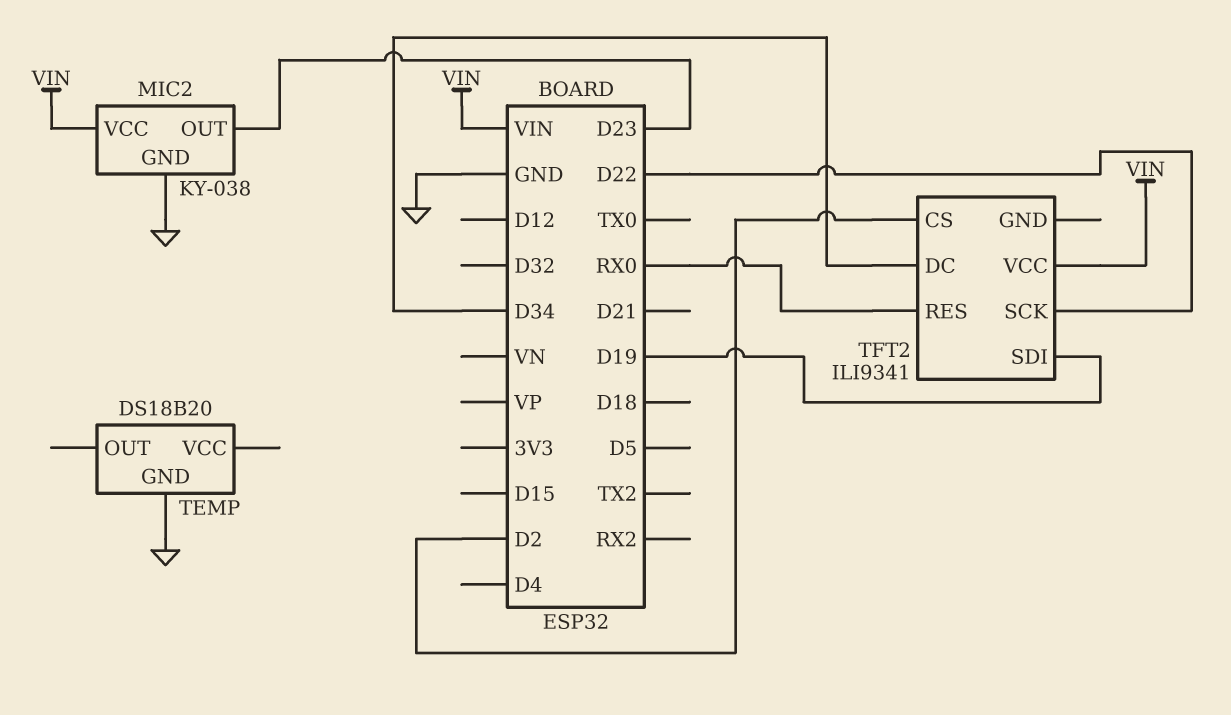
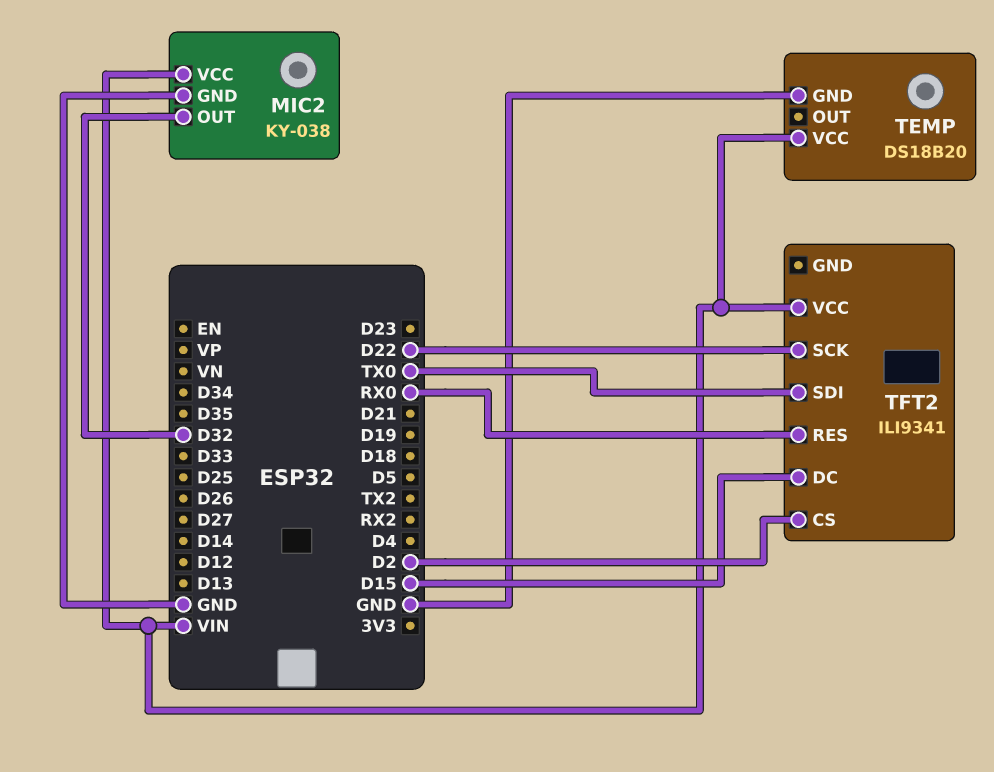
MIC2 pin OUT: D23 -> D32
TEMP pin VCC: none -> VIN
TFT2 pin DC: D34 -> D15
TFT2 pin SDI: D19 -> TX0

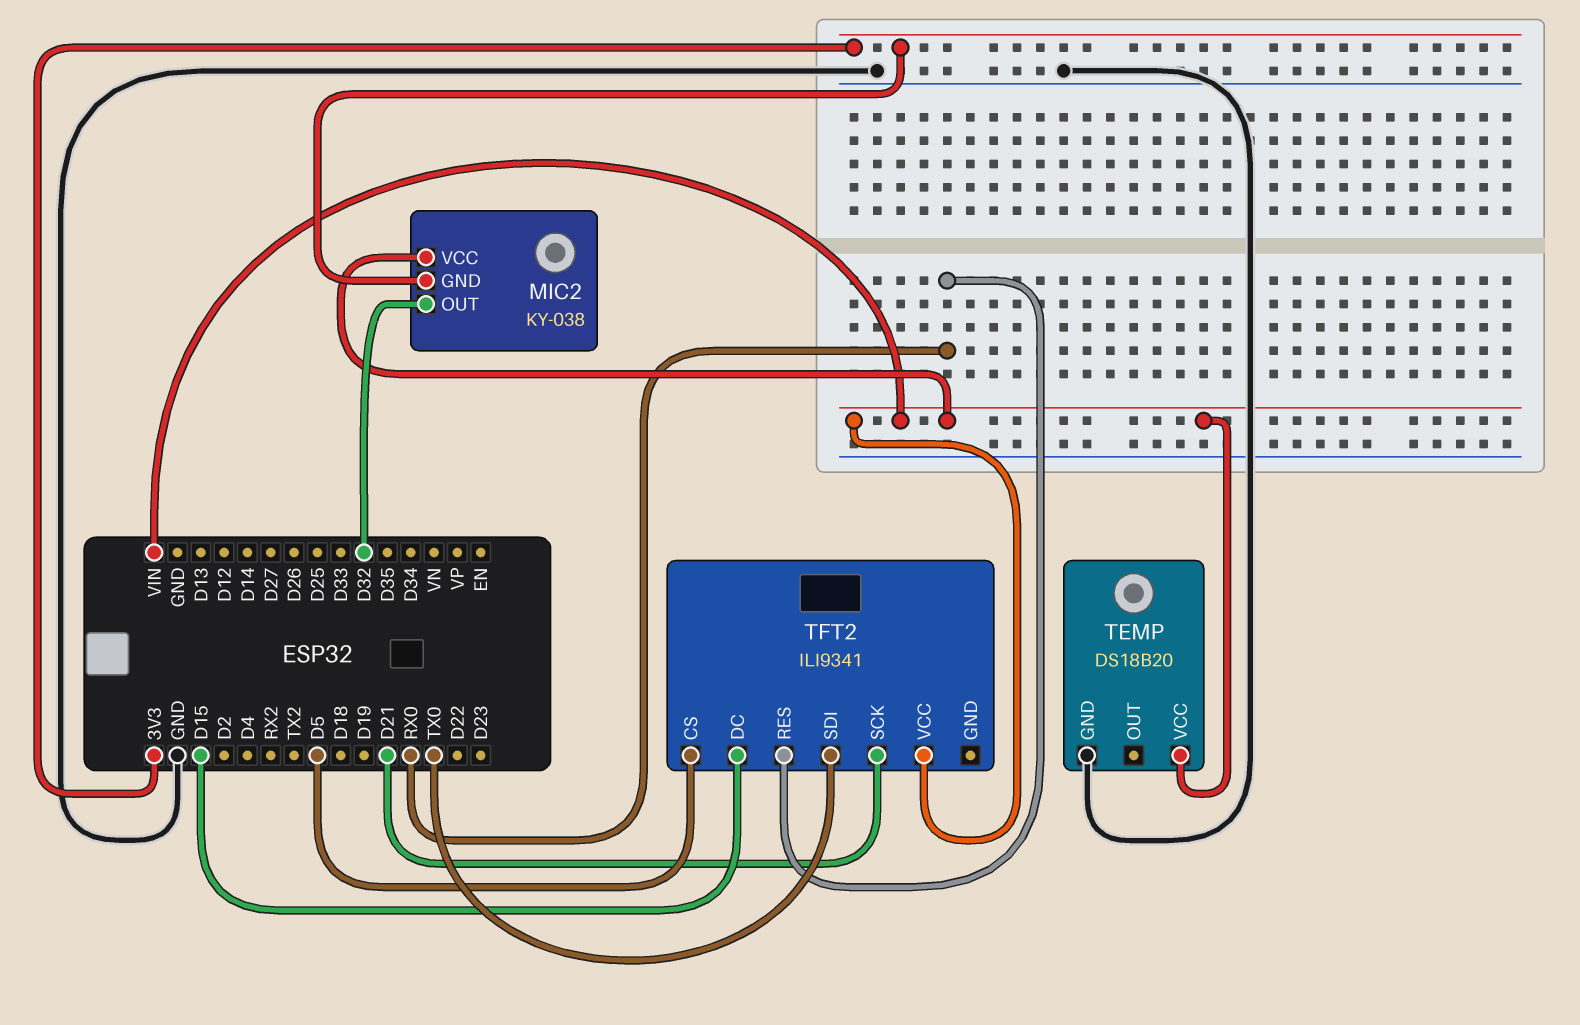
MIC2 pin GND: GND -> 3V3
TFT2 pin CS: D2 -> D5
TFT2 pin SCK: D22 -> D21

